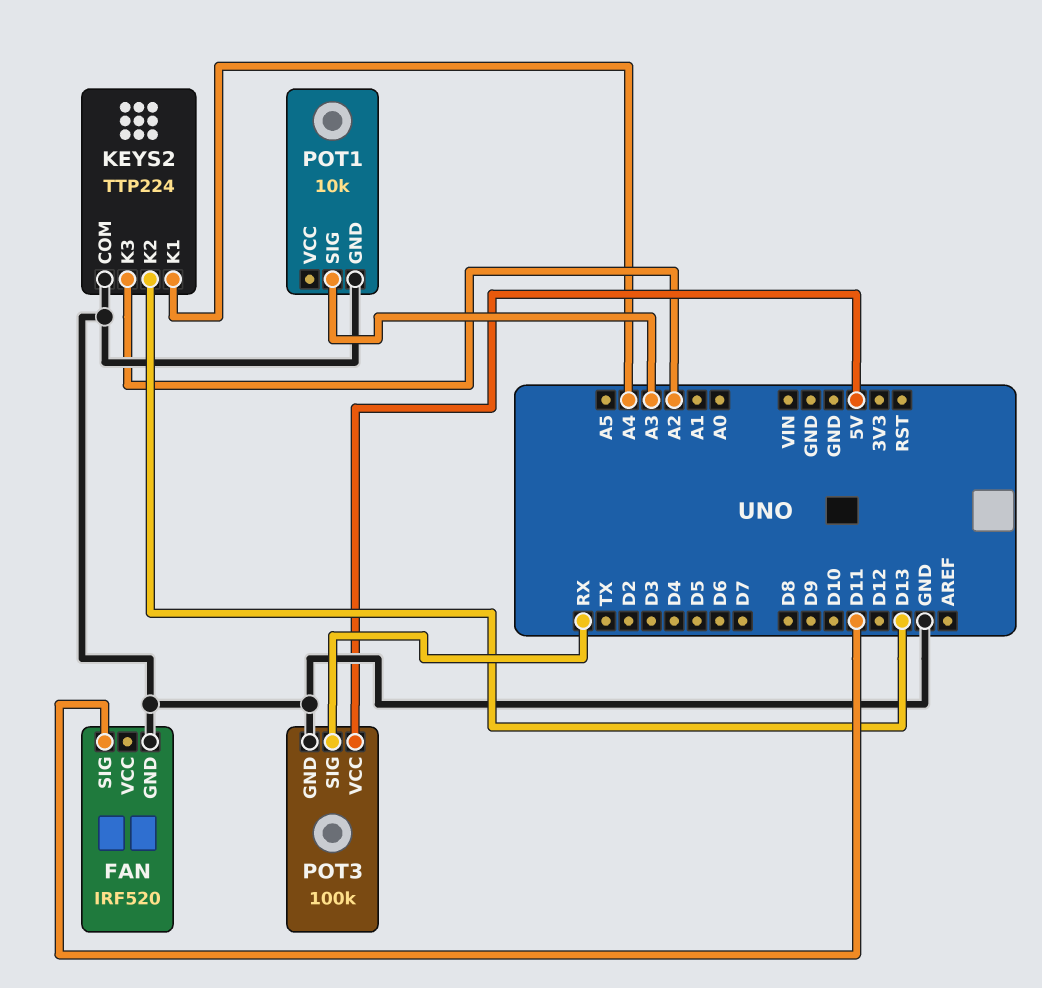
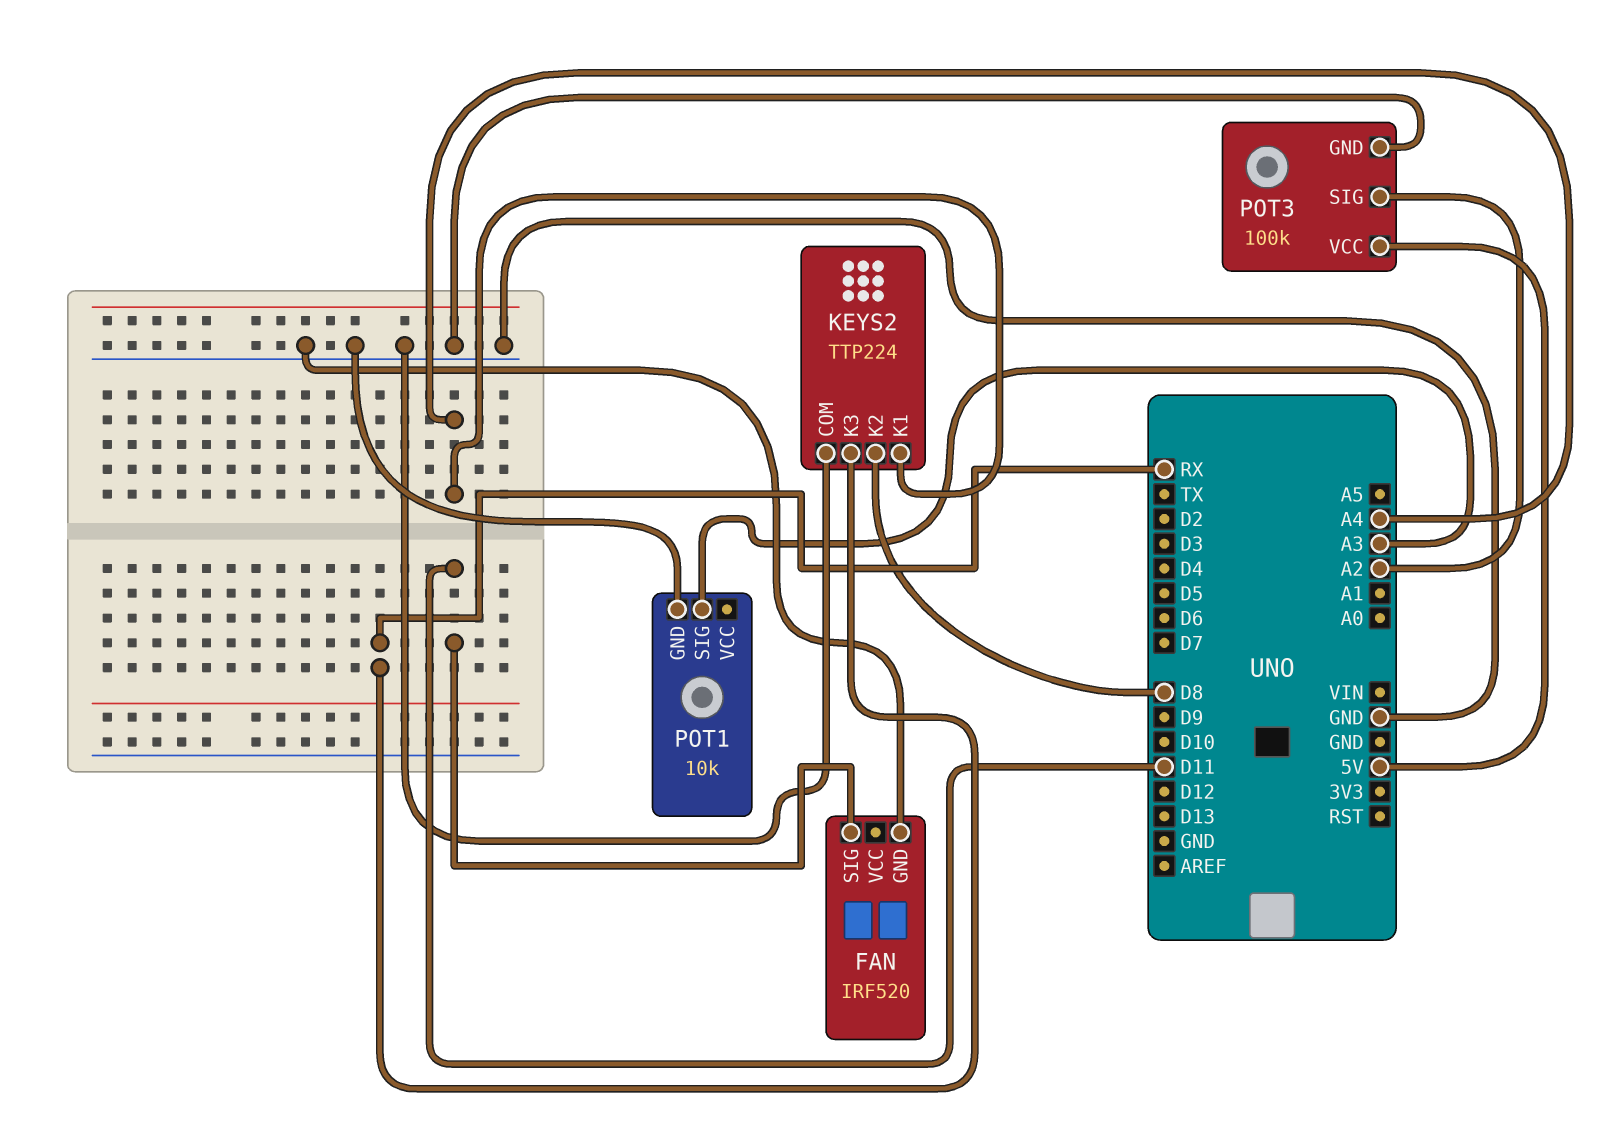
KEYS2 pin K2: D13 -> D8
KEYS2 pin K3: A2 -> RX
POT3 pin SIG: RX -> A2

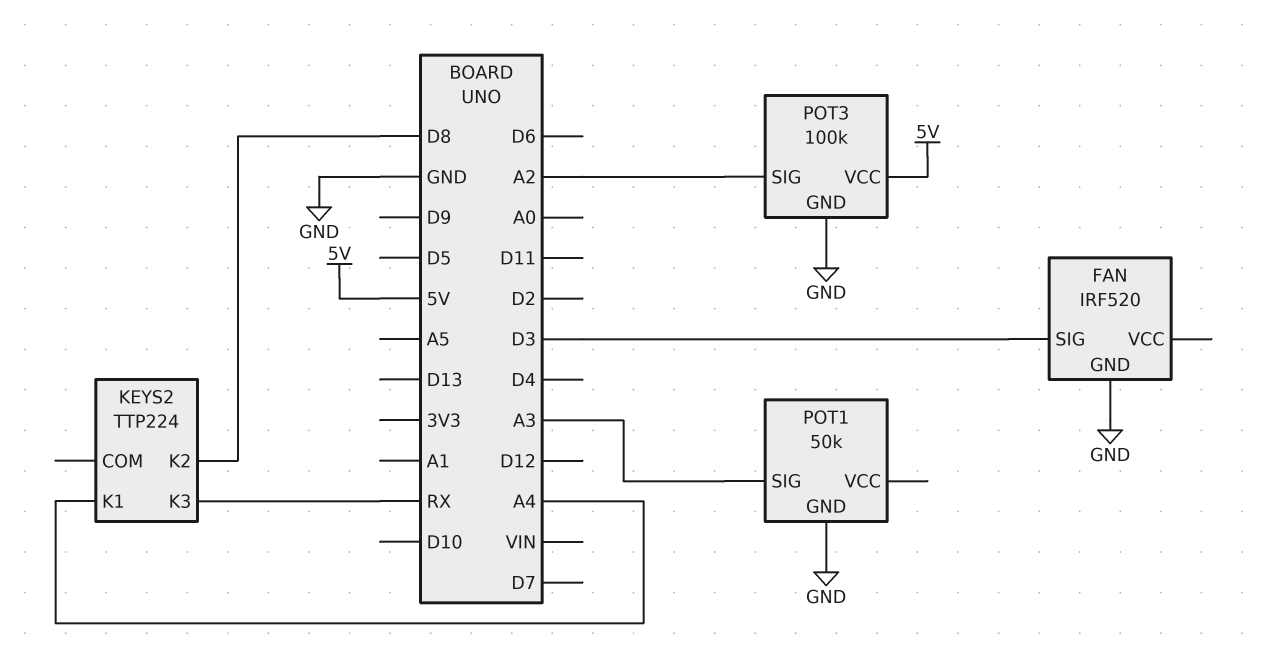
FAN pin SIG: D11 -> D3
KEYS2 pin COM: GND -> none
POT1: 10k -> 50k

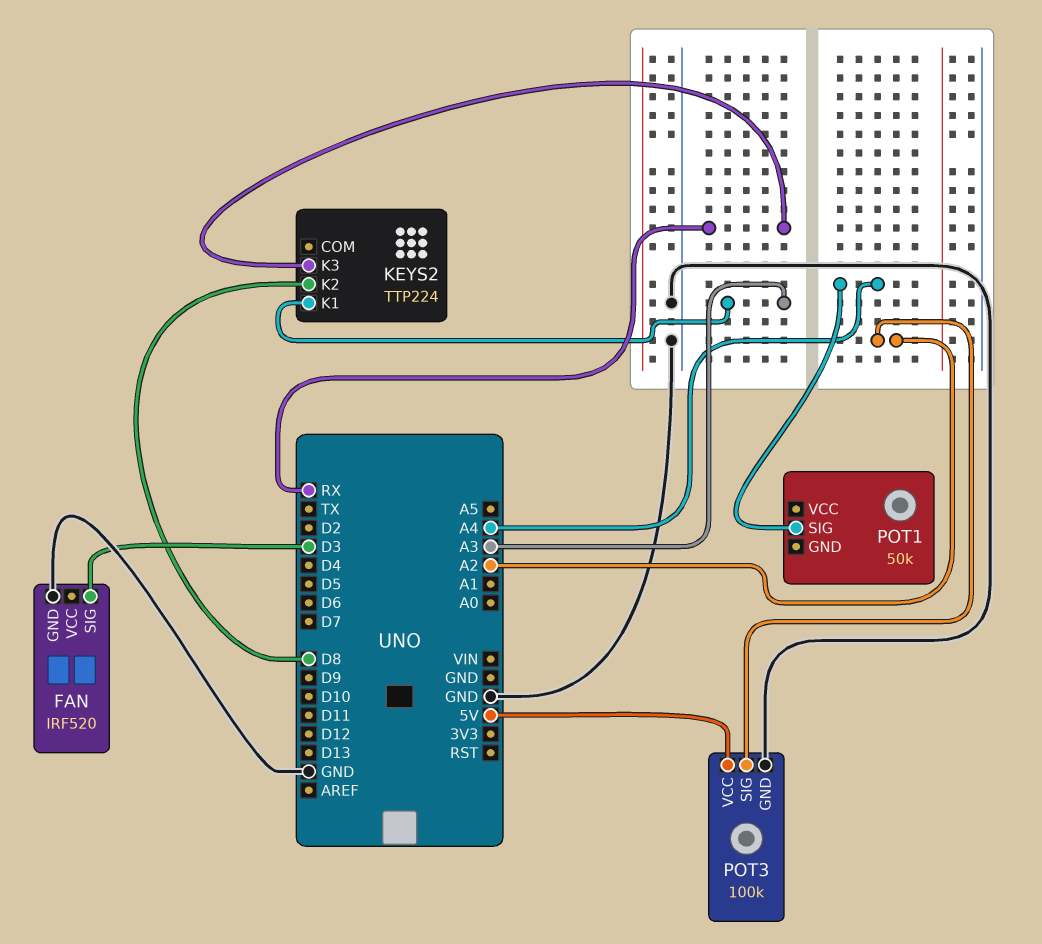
KEYS2 pin K1: A4 -> A3
POT1 pin GND: GND -> none
POT1 pin SIG: A3 -> A4

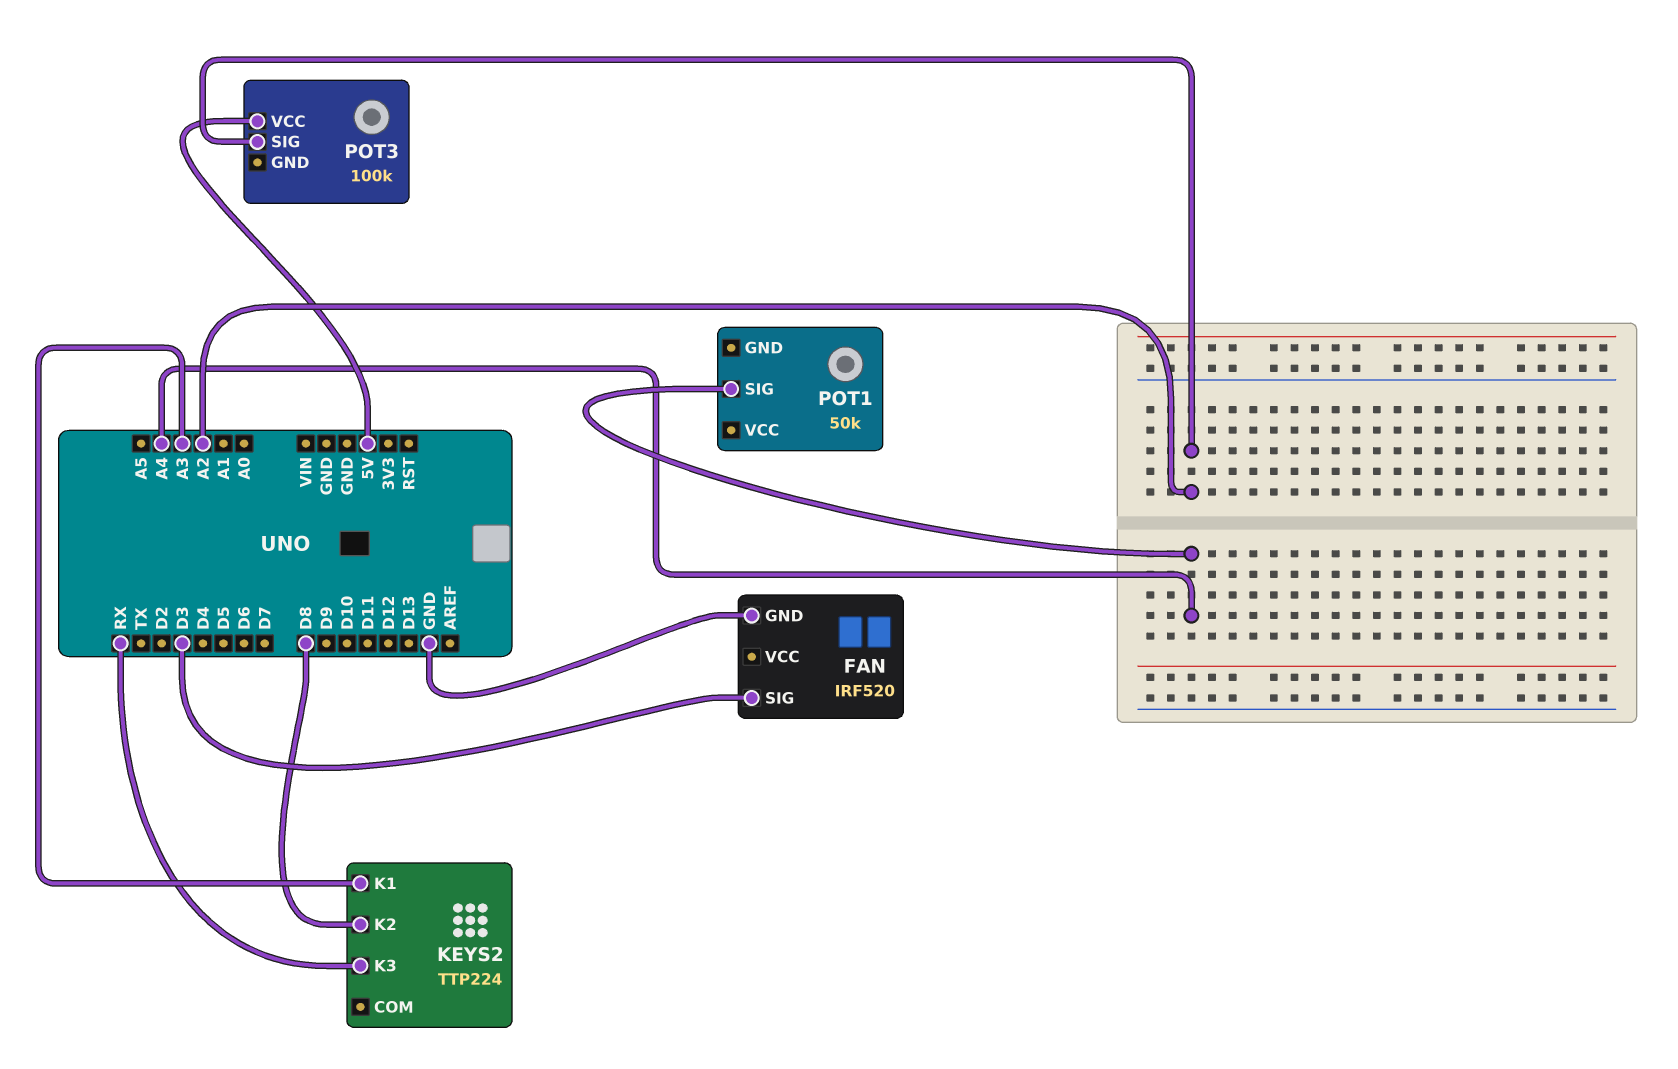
POT3 pin GND: GND -> none

